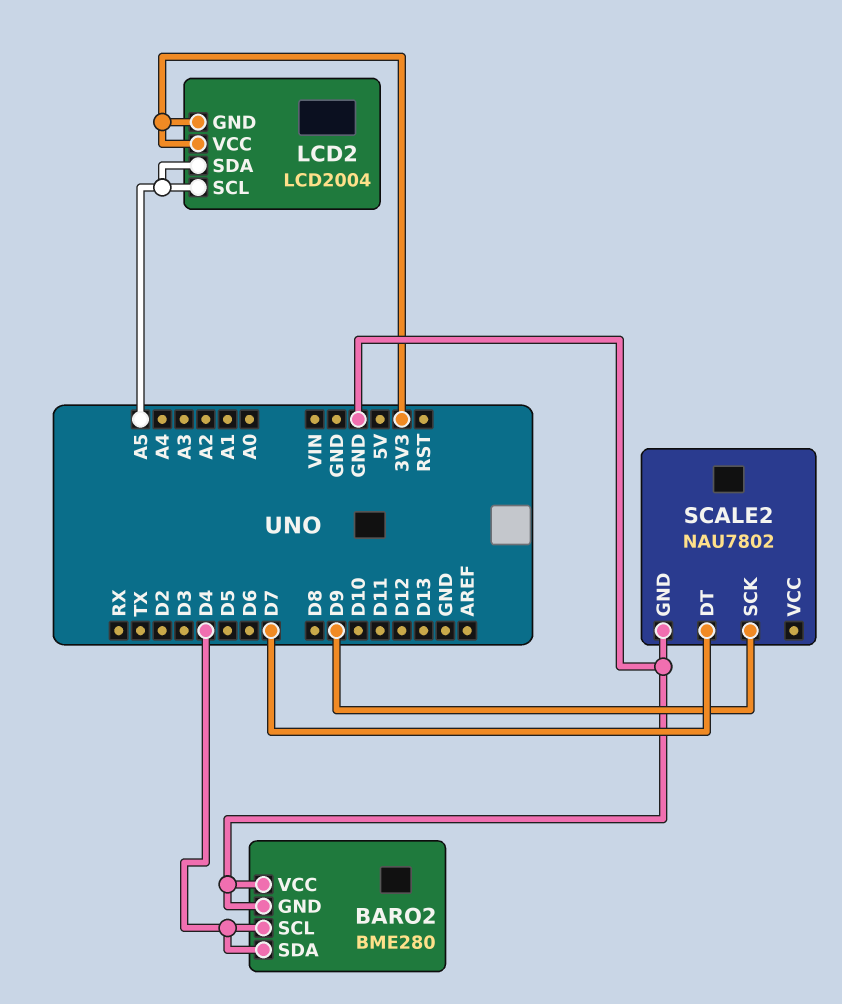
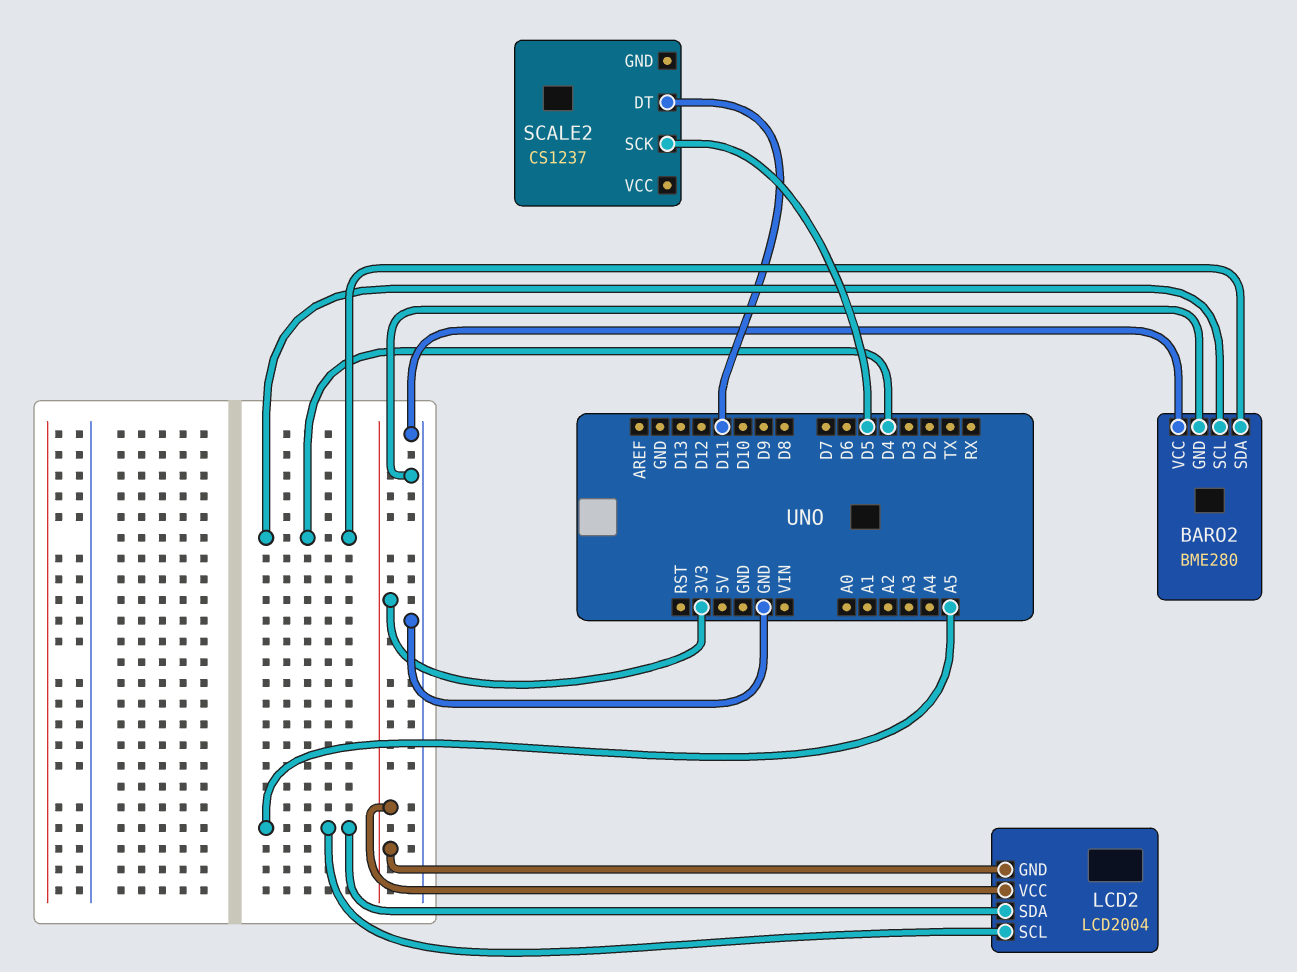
SCALE2: NAU7802 -> CS1237
SCALE2 pin DT: D7 -> D11
SCALE2 pin GND: GND -> none
SCALE2 pin SCK: D9 -> D5

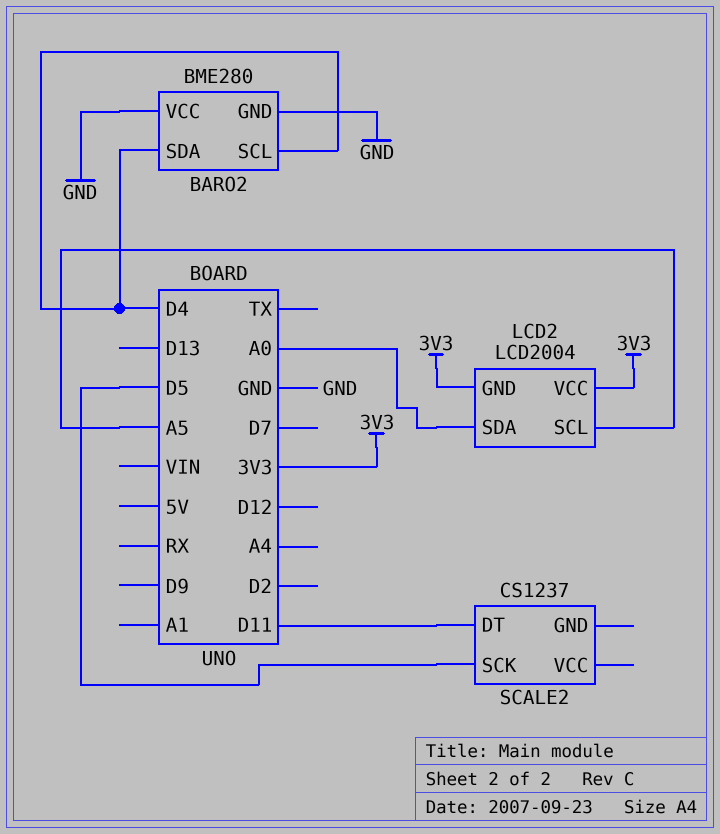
LCD2 pin SDA: A5 -> A0

